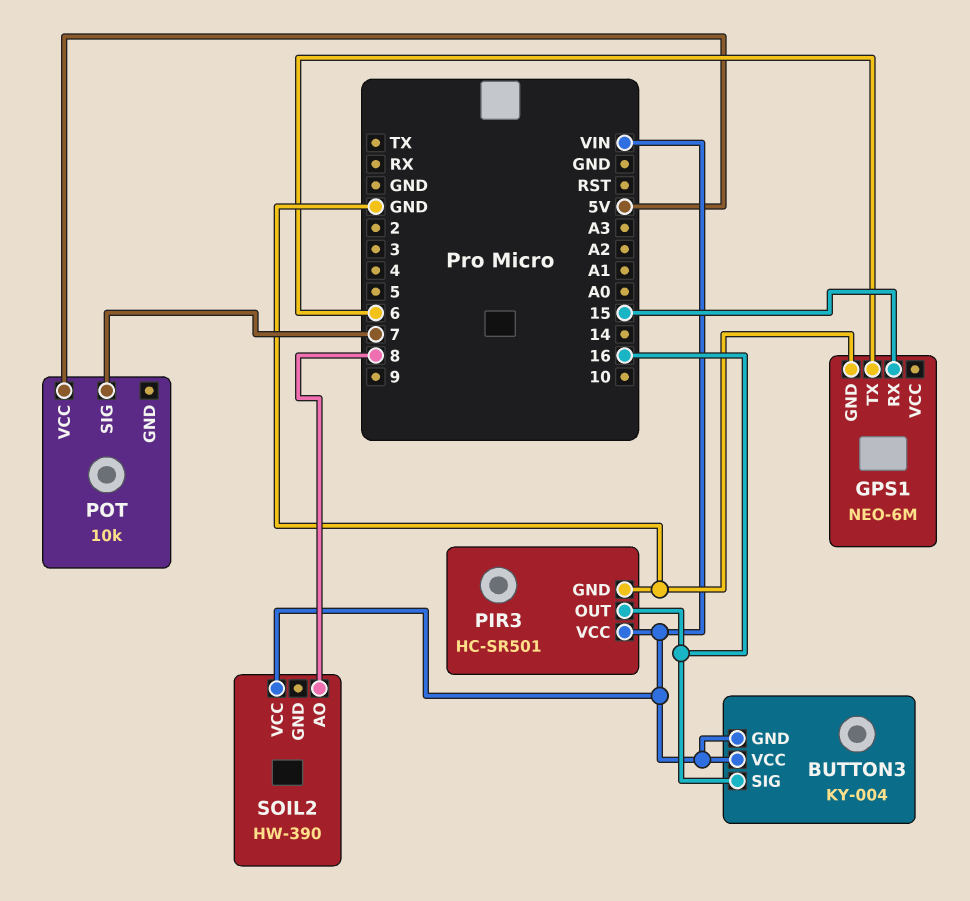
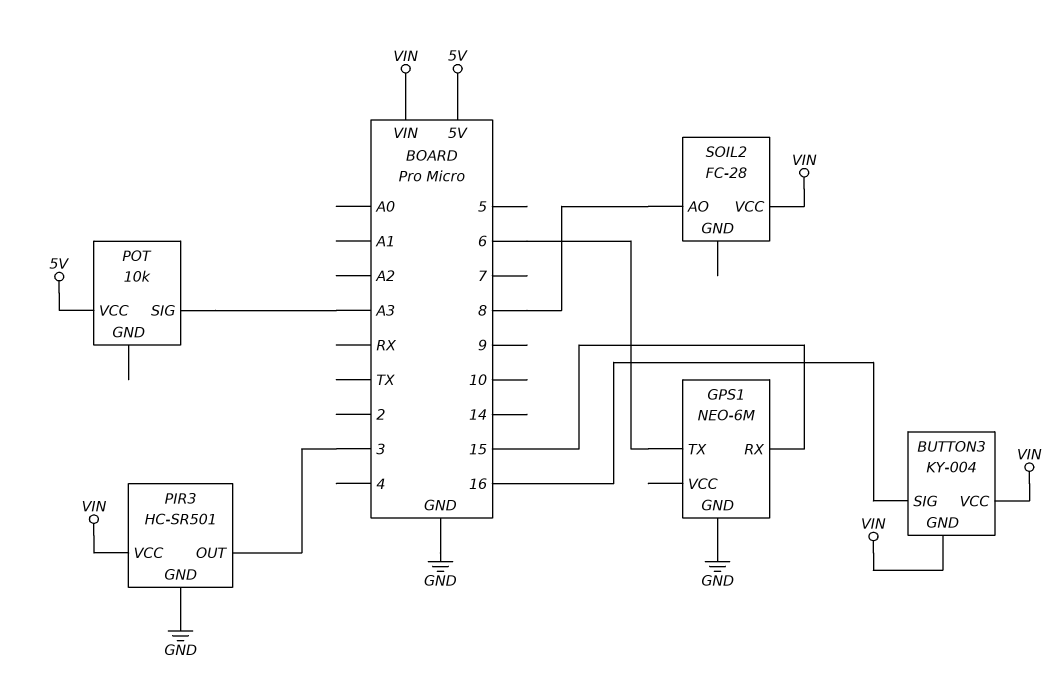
PIR3 pin OUT: 16 -> 3
POT pin SIG: 7 -> A3
SOIL2: HW-390 -> FC-28

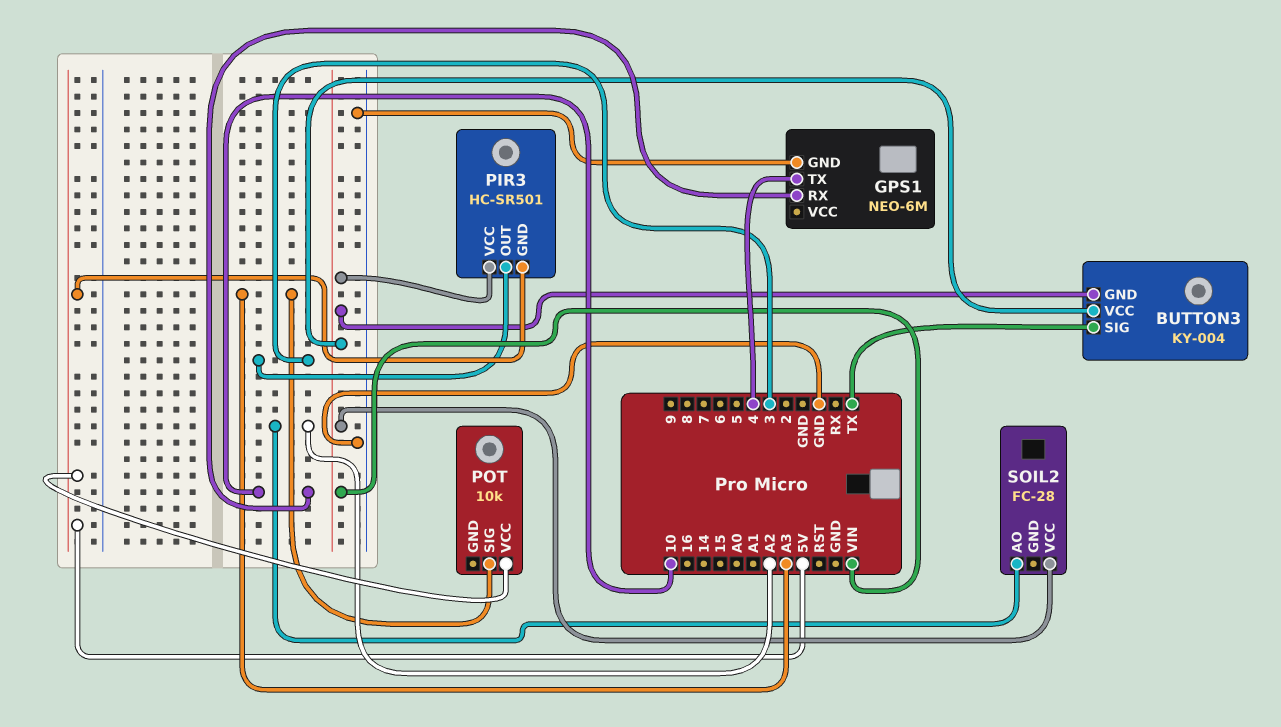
BUTTON3 pin SIG: 16 -> TX
GPS1 pin RX: 15 -> 10
GPS1 pin TX: 6 -> 4
PIR3 pin GND: GND -> 5V
SOIL2 pin AO: 8 -> A2

